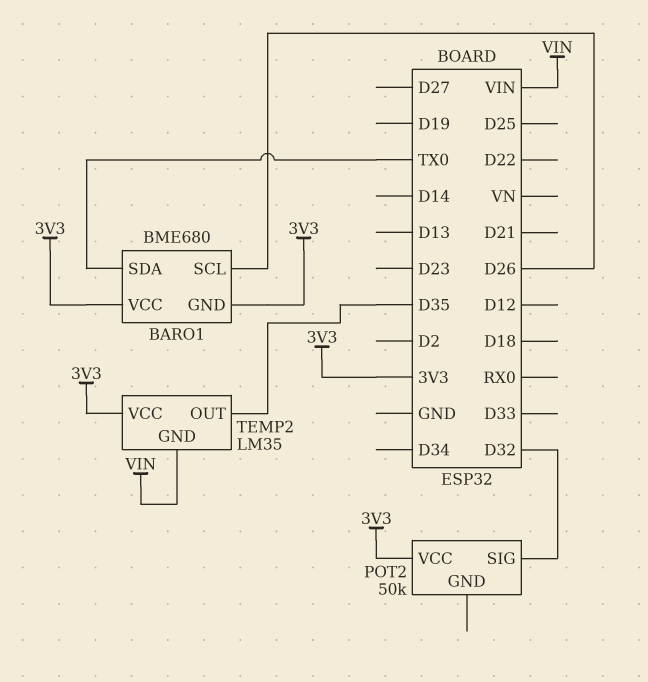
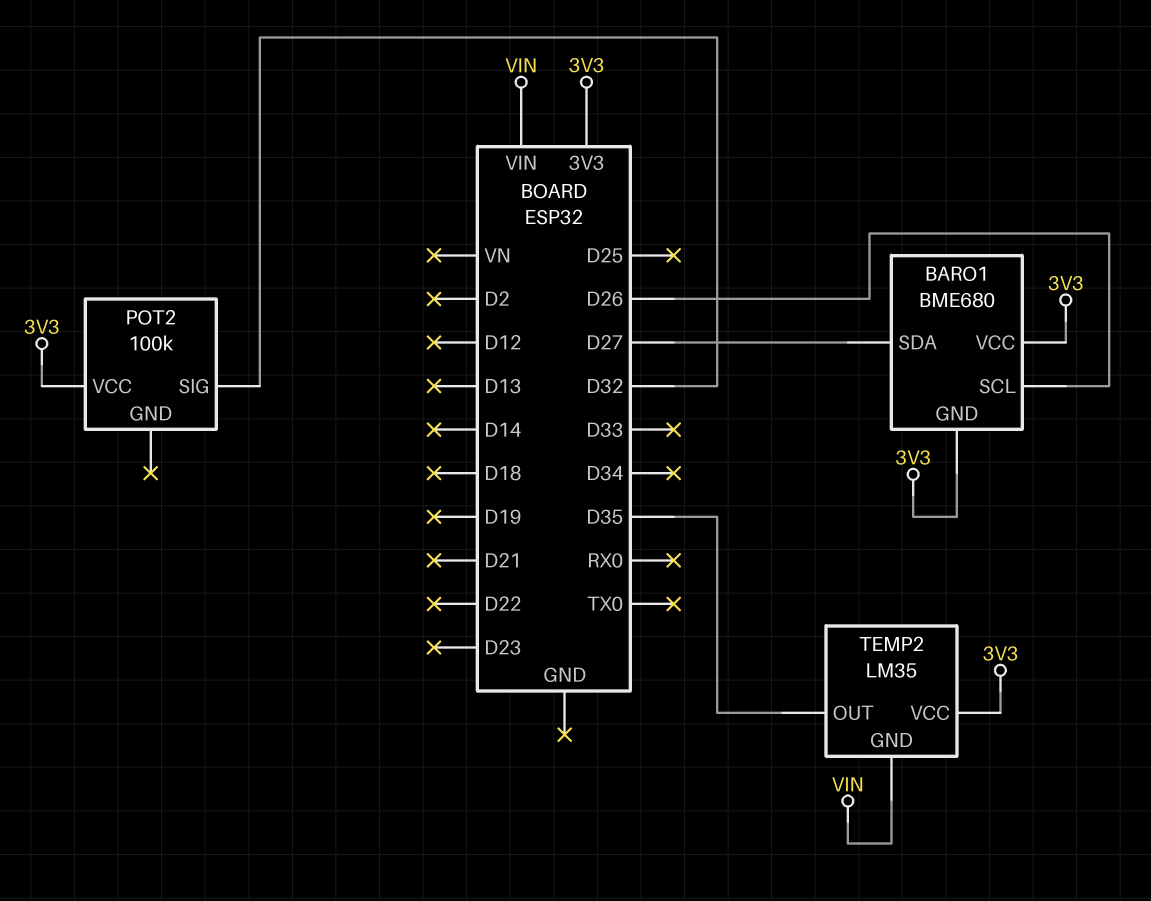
BARO1 pin SDA: TX0 -> D27
POT2: 50k -> 100k

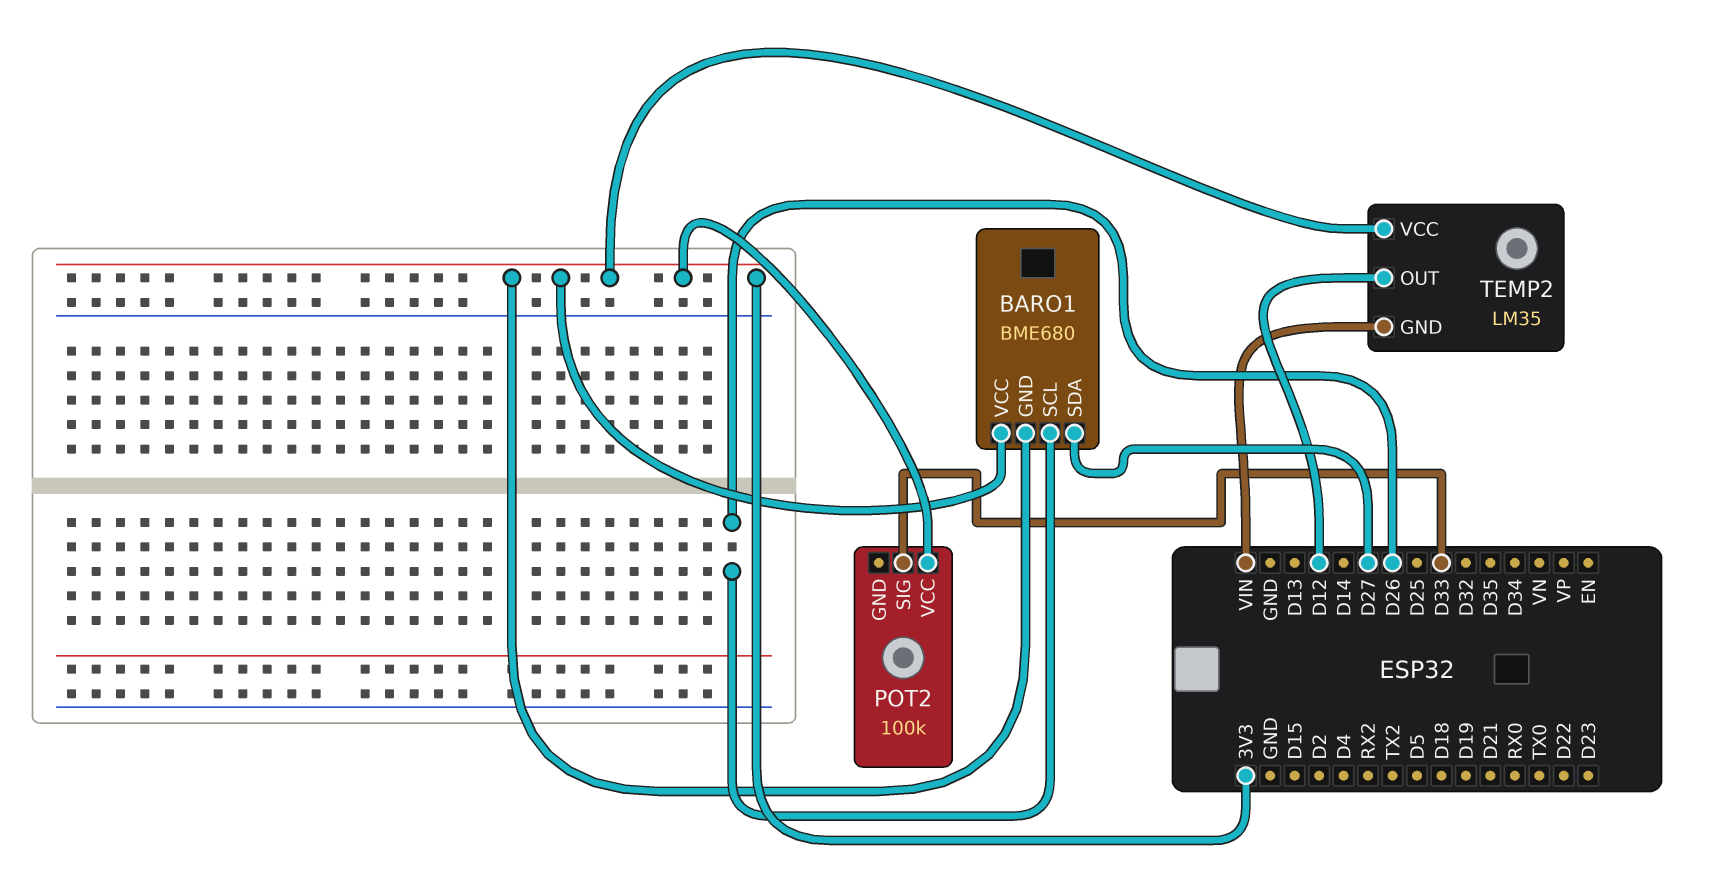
POT2 pin SIG: D32 -> D33
TEMP2 pin OUT: D35 -> D12

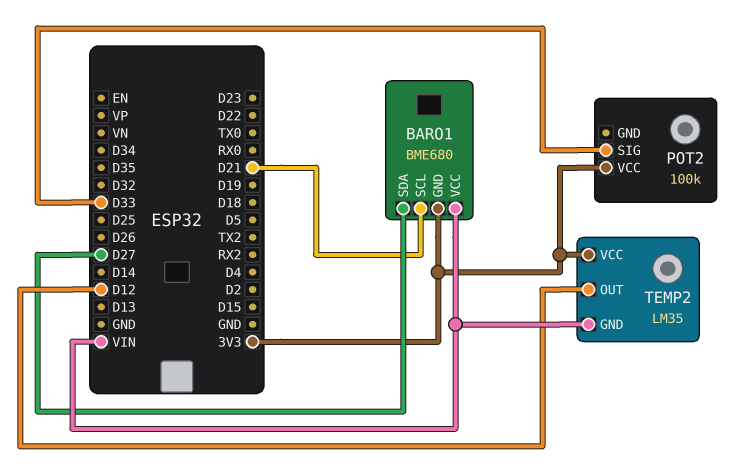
BARO1 pin SCL: D26 -> D21
BARO1 pin VCC: 3V3 -> VIN

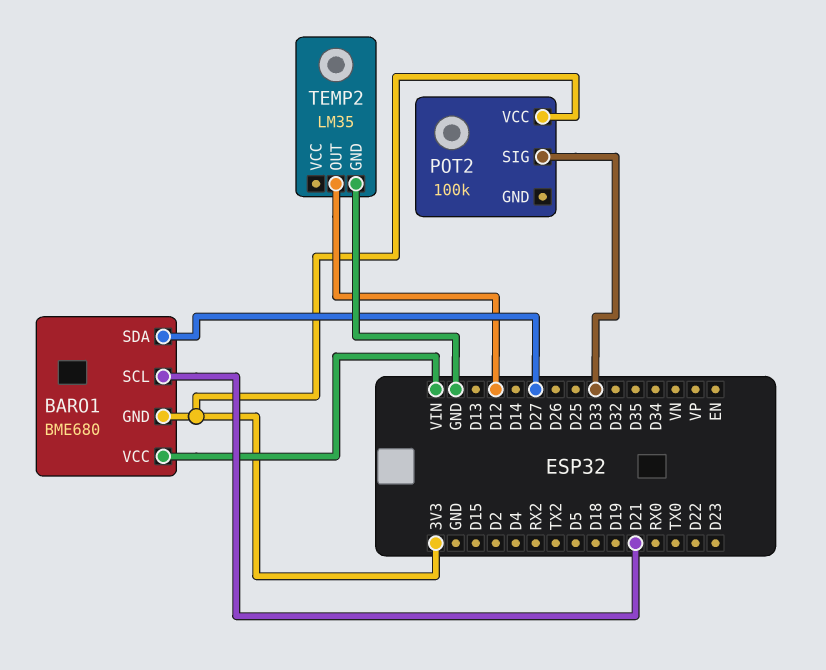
TEMP2 pin GND: VIN -> GND
TEMP2 pin VCC: 3V3 -> none

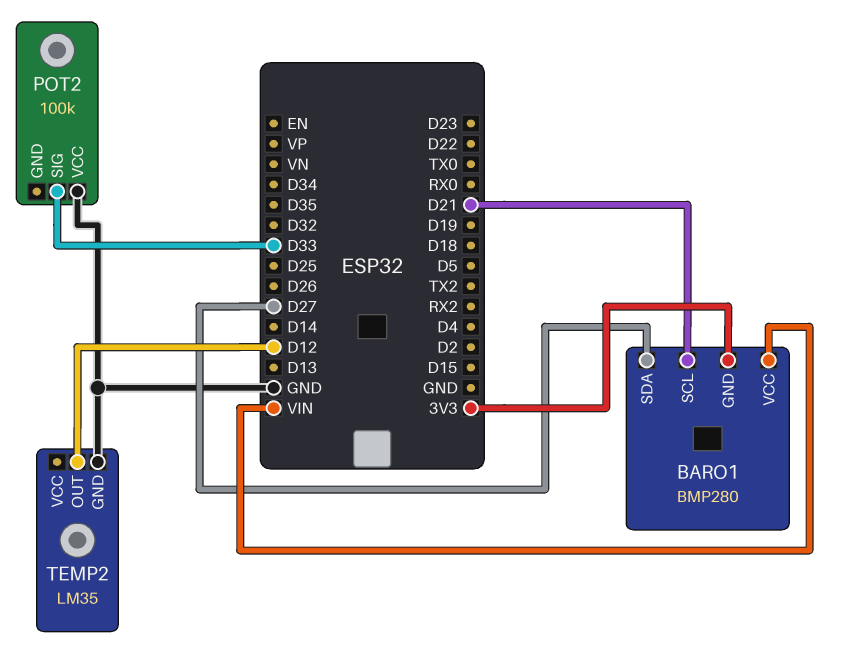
BARO1: BME680 -> BMP280
POT2 pin VCC: 3V3 -> GND

